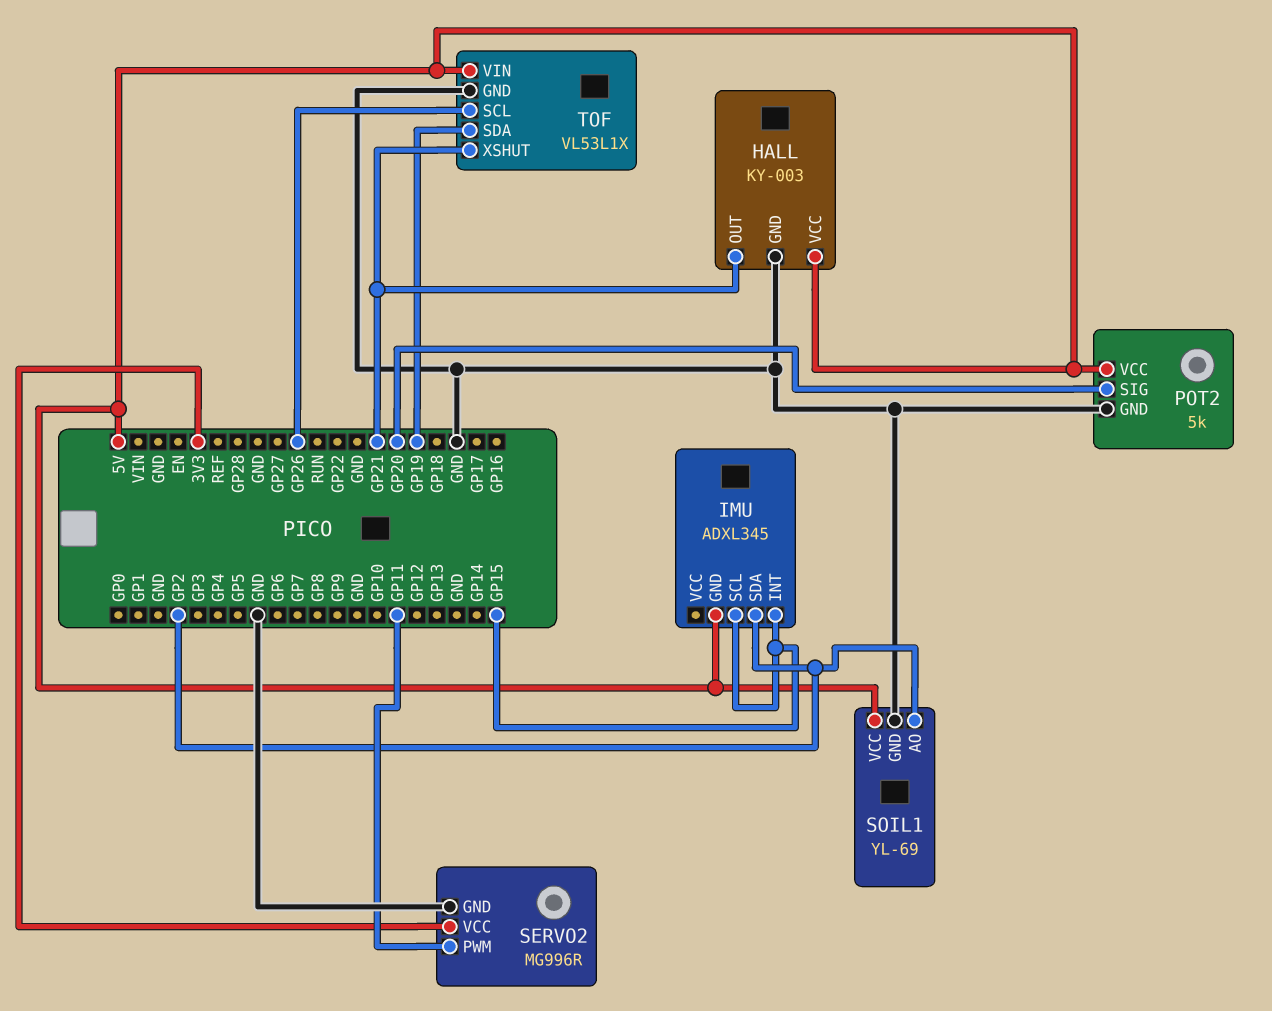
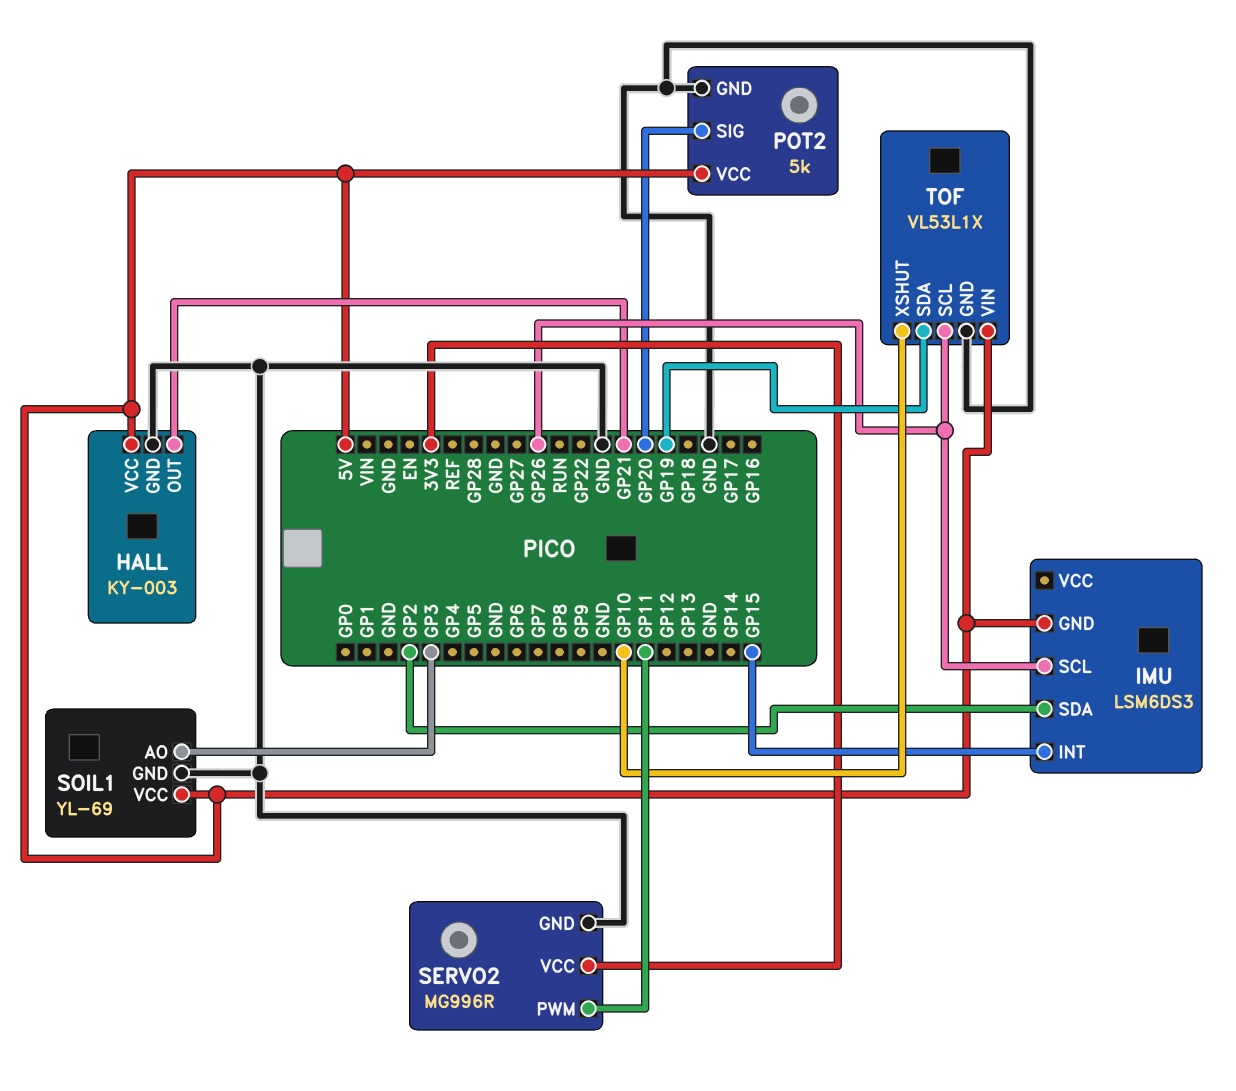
IMU: ADXL345 -> LSM6DS3
IMU pin SCL: GP15 -> GP26
SOIL1 pin AO: GP2 -> GP3
TOF pin XSHUT: GP21 -> GP10

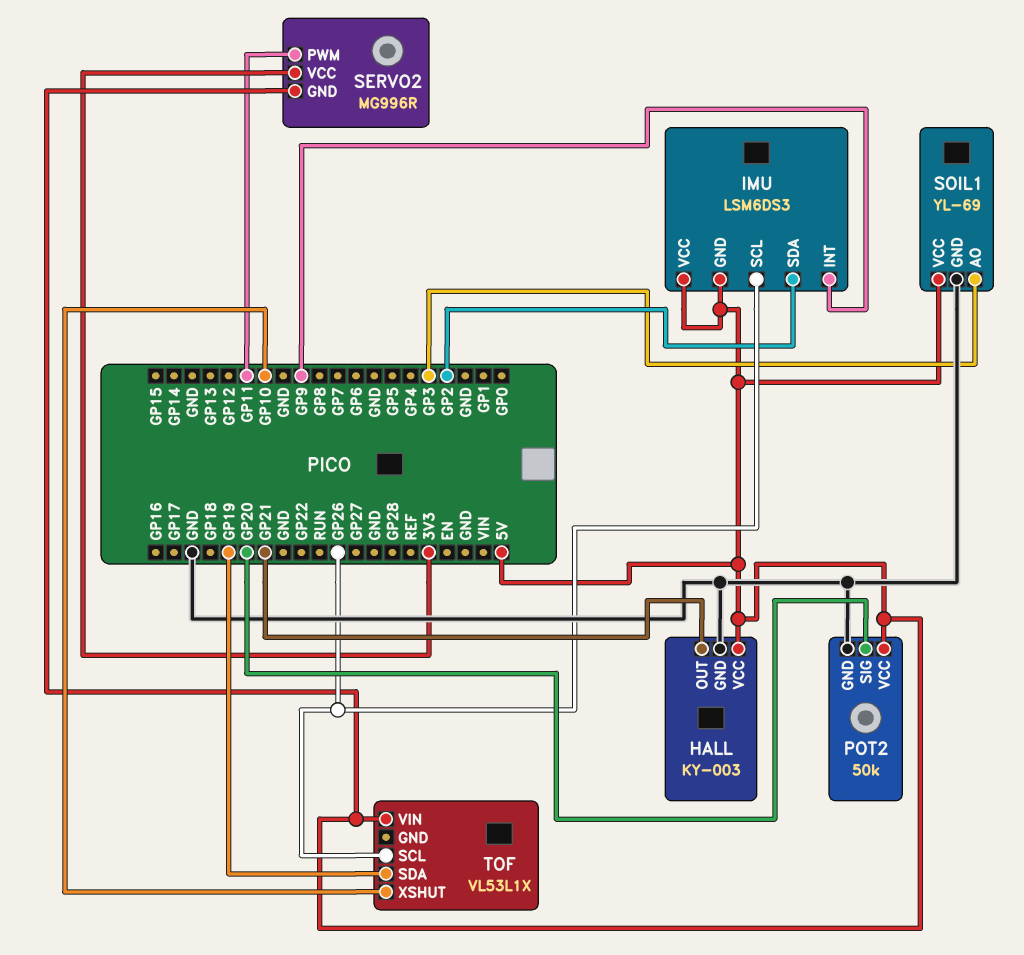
IMU pin INT: GP15 -> GP9
IMU pin VCC: none -> 5V
POT2: 5k -> 50k
SERVO2 pin GND: GND -> 5V
TOF pin GND: GND -> none

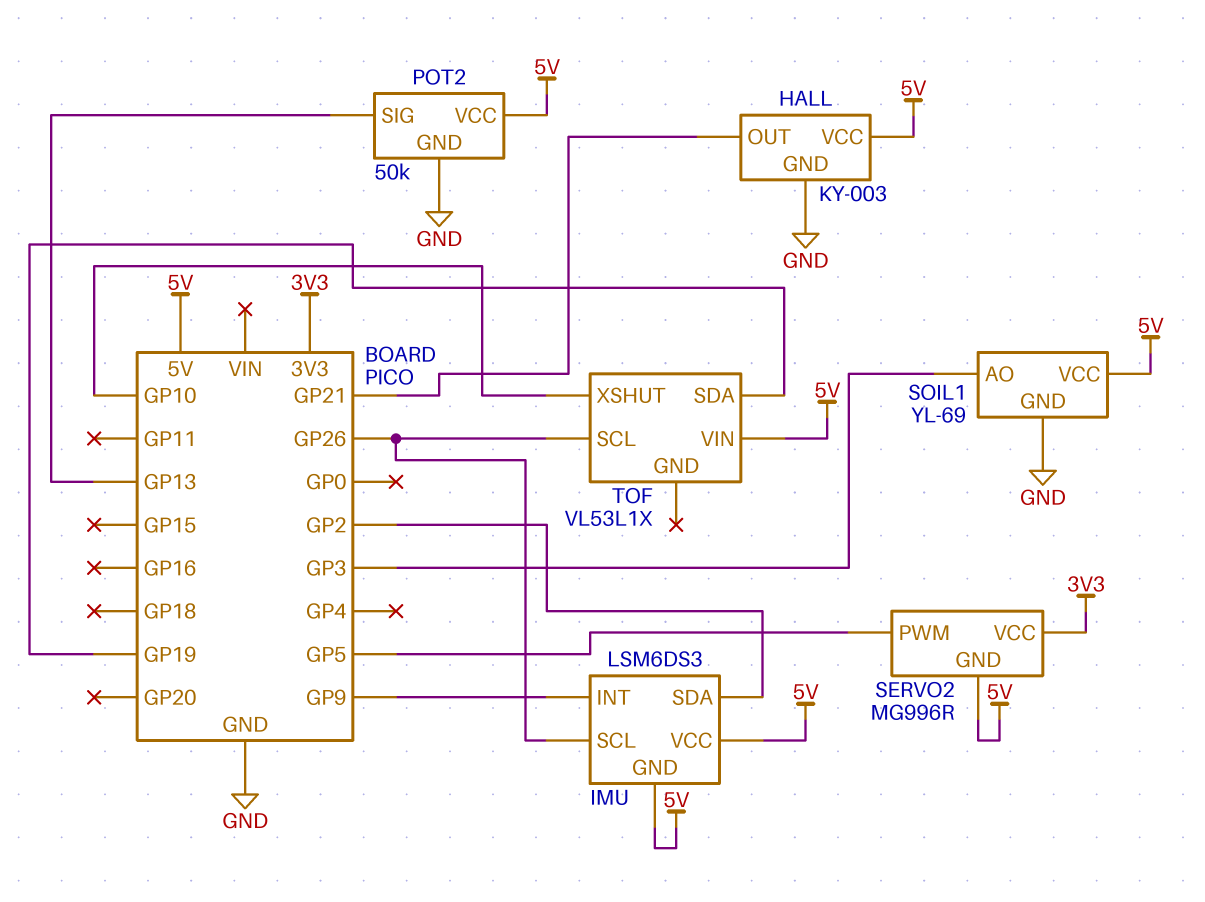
POT2 pin SIG: GP20 -> GP13
SERVO2 pin PWM: GP11 -> GP5

